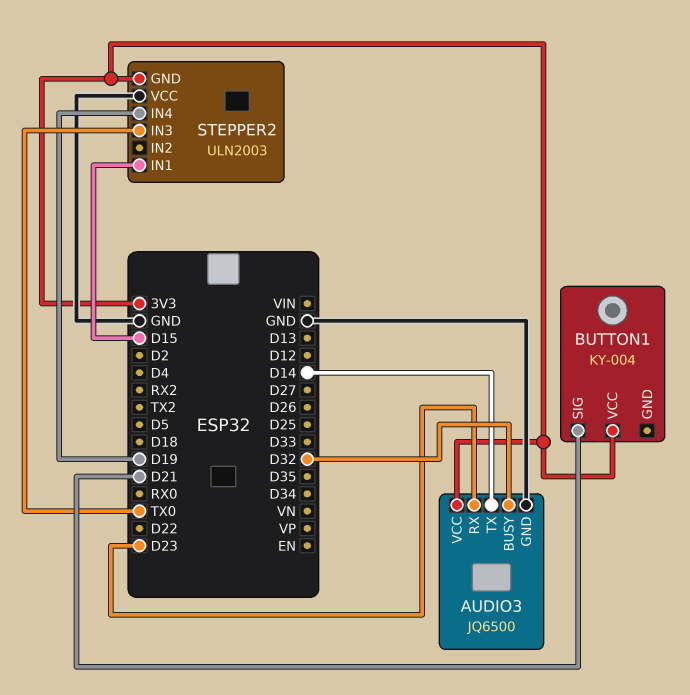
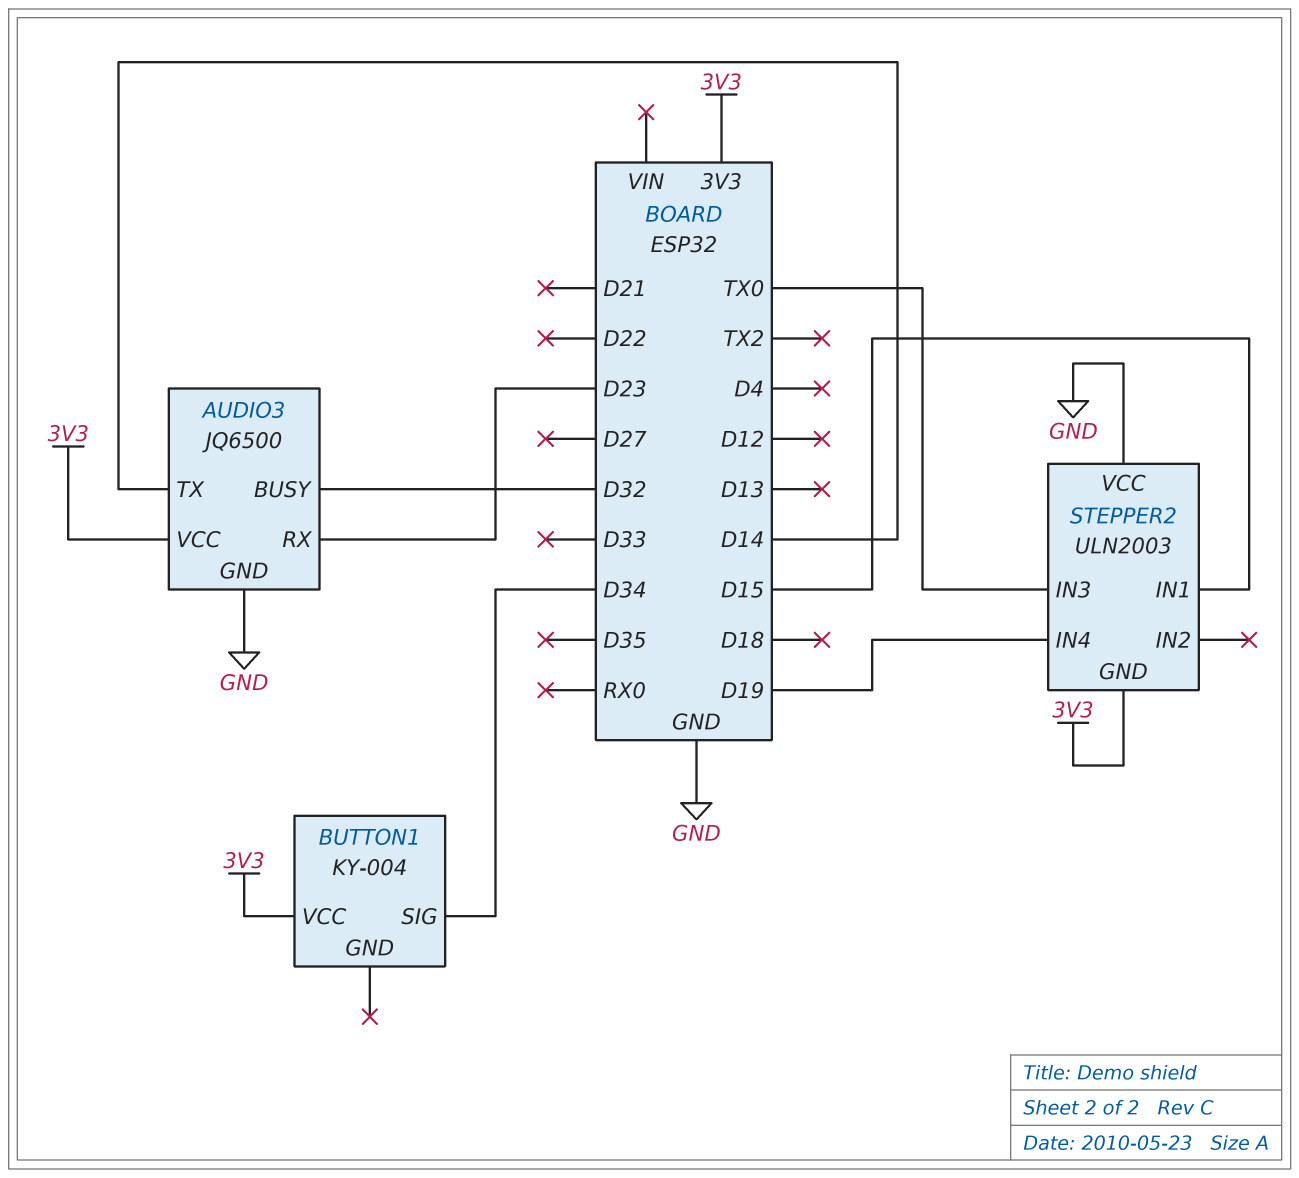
BUTTON1 pin SIG: D21 -> D34

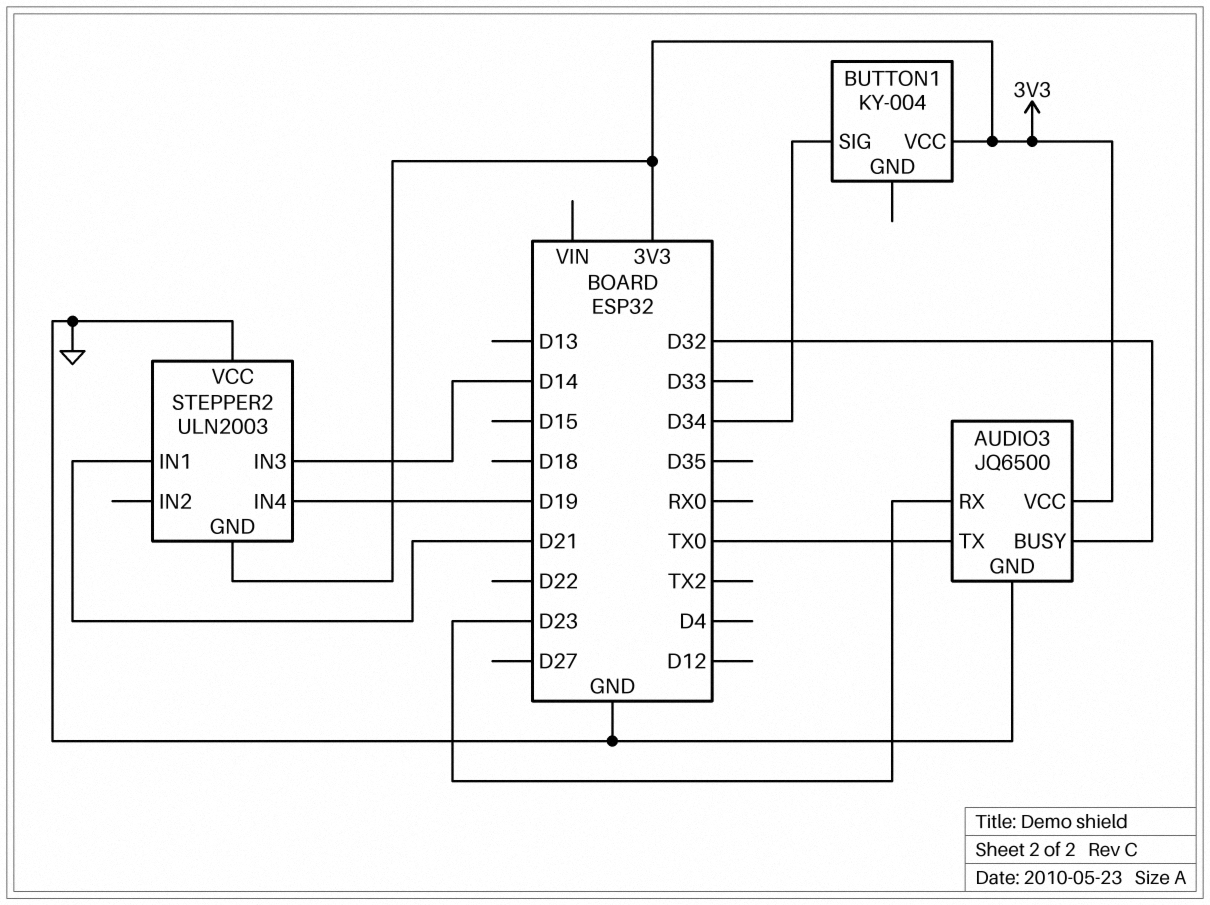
AUDIO3 pin TX: D14 -> TX0
STEPPER2 pin IN1: D15 -> D21
STEPPER2 pin IN3: TX0 -> D14

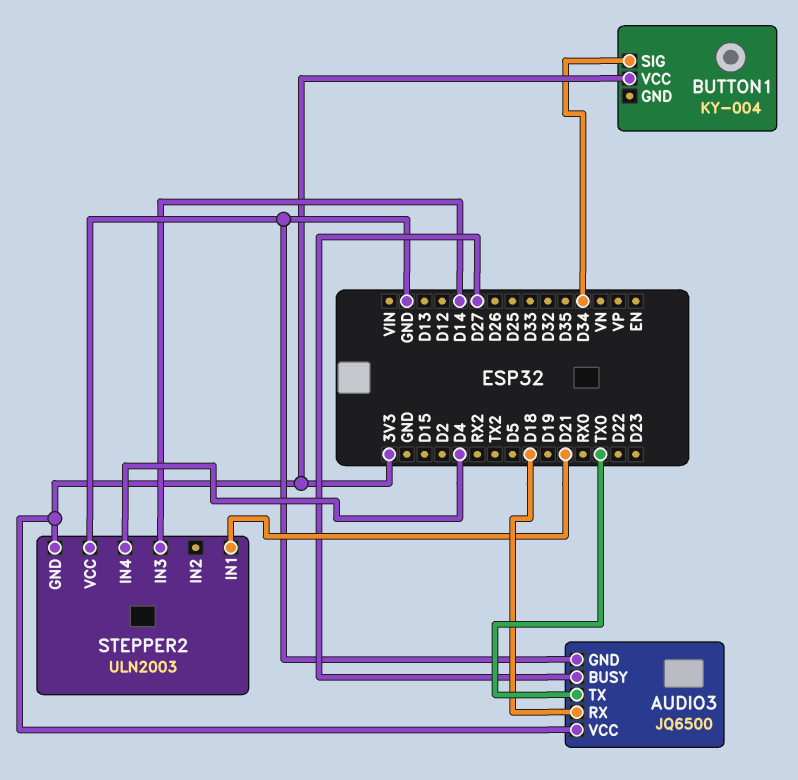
AUDIO3 pin BUSY: D32 -> D27
AUDIO3 pin RX: D23 -> D18
STEPPER2 pin IN4: D19 -> D4

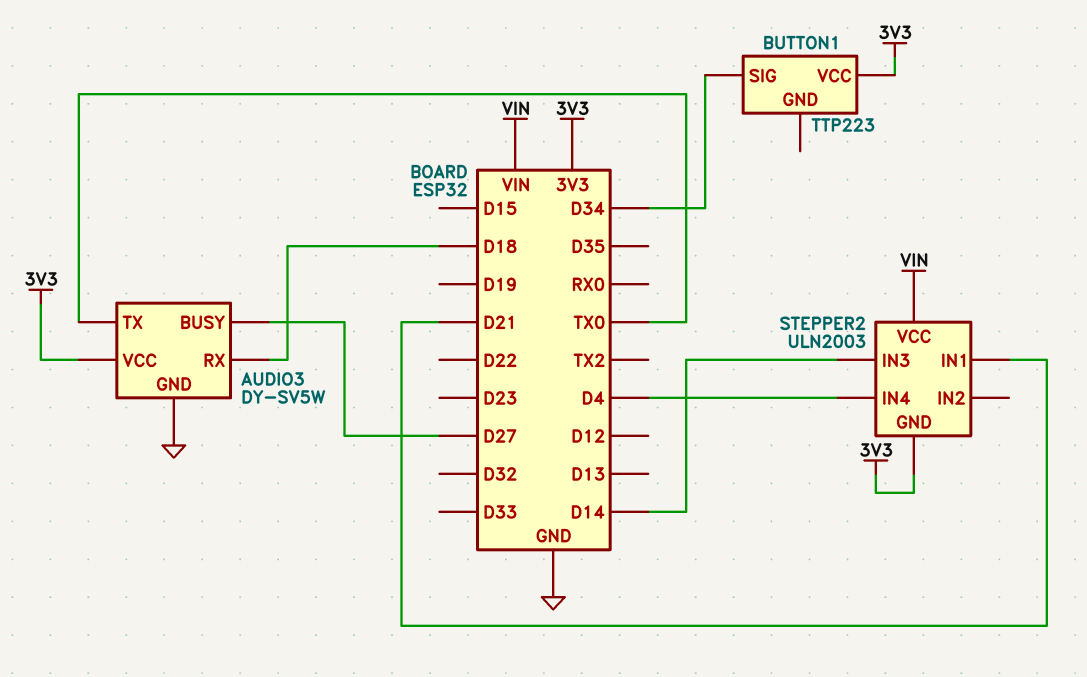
AUDIO3: JQ6500 -> DY-SV5W
BUTTON1: KY-004 -> TTP223
STEPPER2 pin VCC: GND -> VIN

